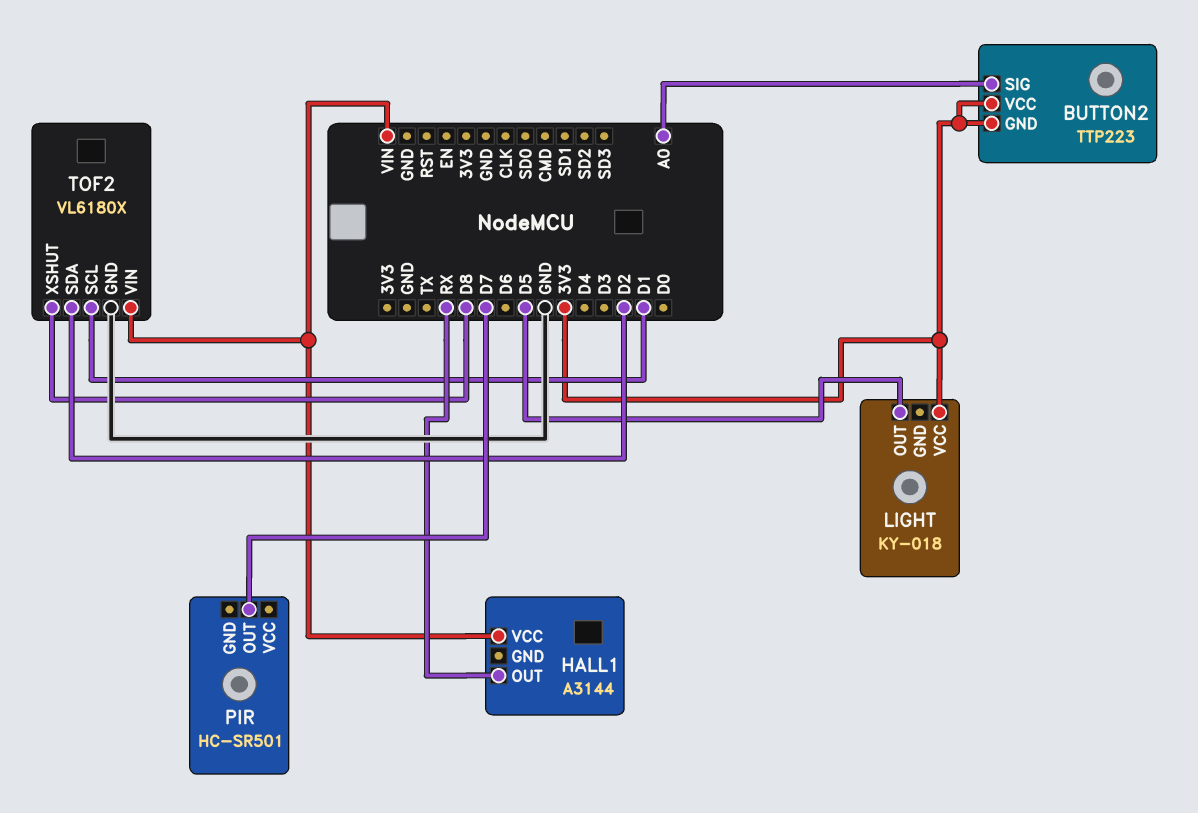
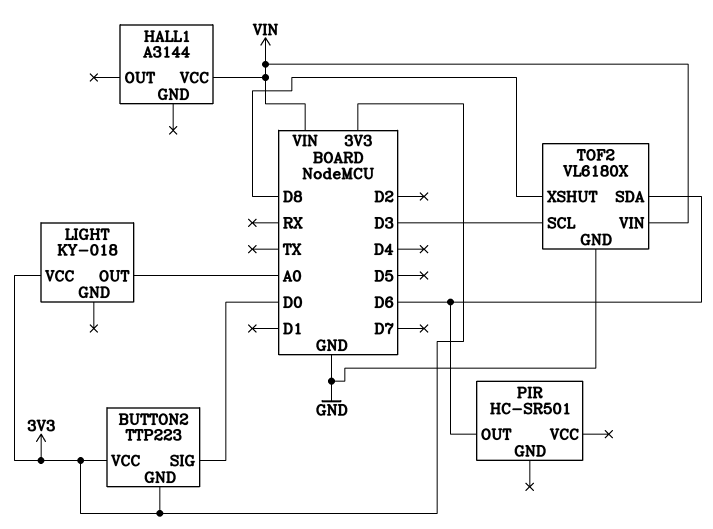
BUTTON2 pin SIG: A0 -> D0
HALL1 pin OUT: RX -> none
LIGHT pin OUT: D5 -> A0
PIR pin OUT: D7 -> D6
TOF2 pin SCL: D1 -> D3
TOF2 pin SDA: D2 -> D6

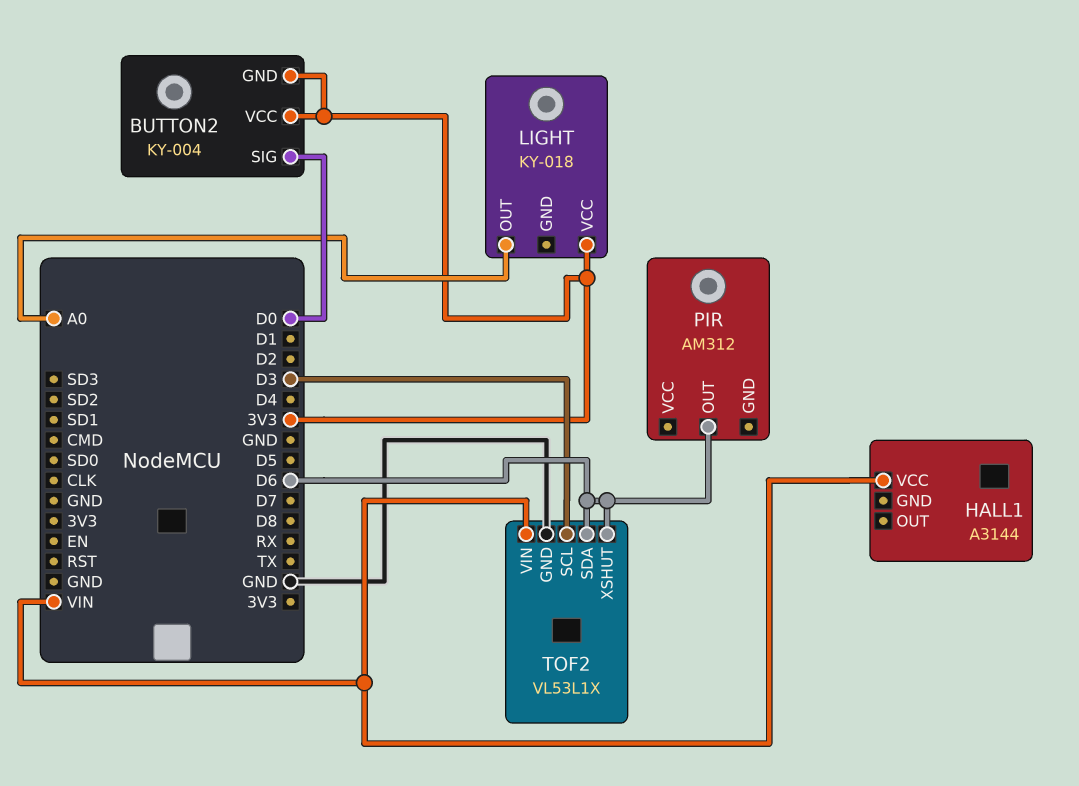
BUTTON2: TTP223 -> KY-004
PIR: HC-SR501 -> AM312
TOF2: VL6180X -> VL53L1X
TOF2 pin XSHUT: D8 -> D6

